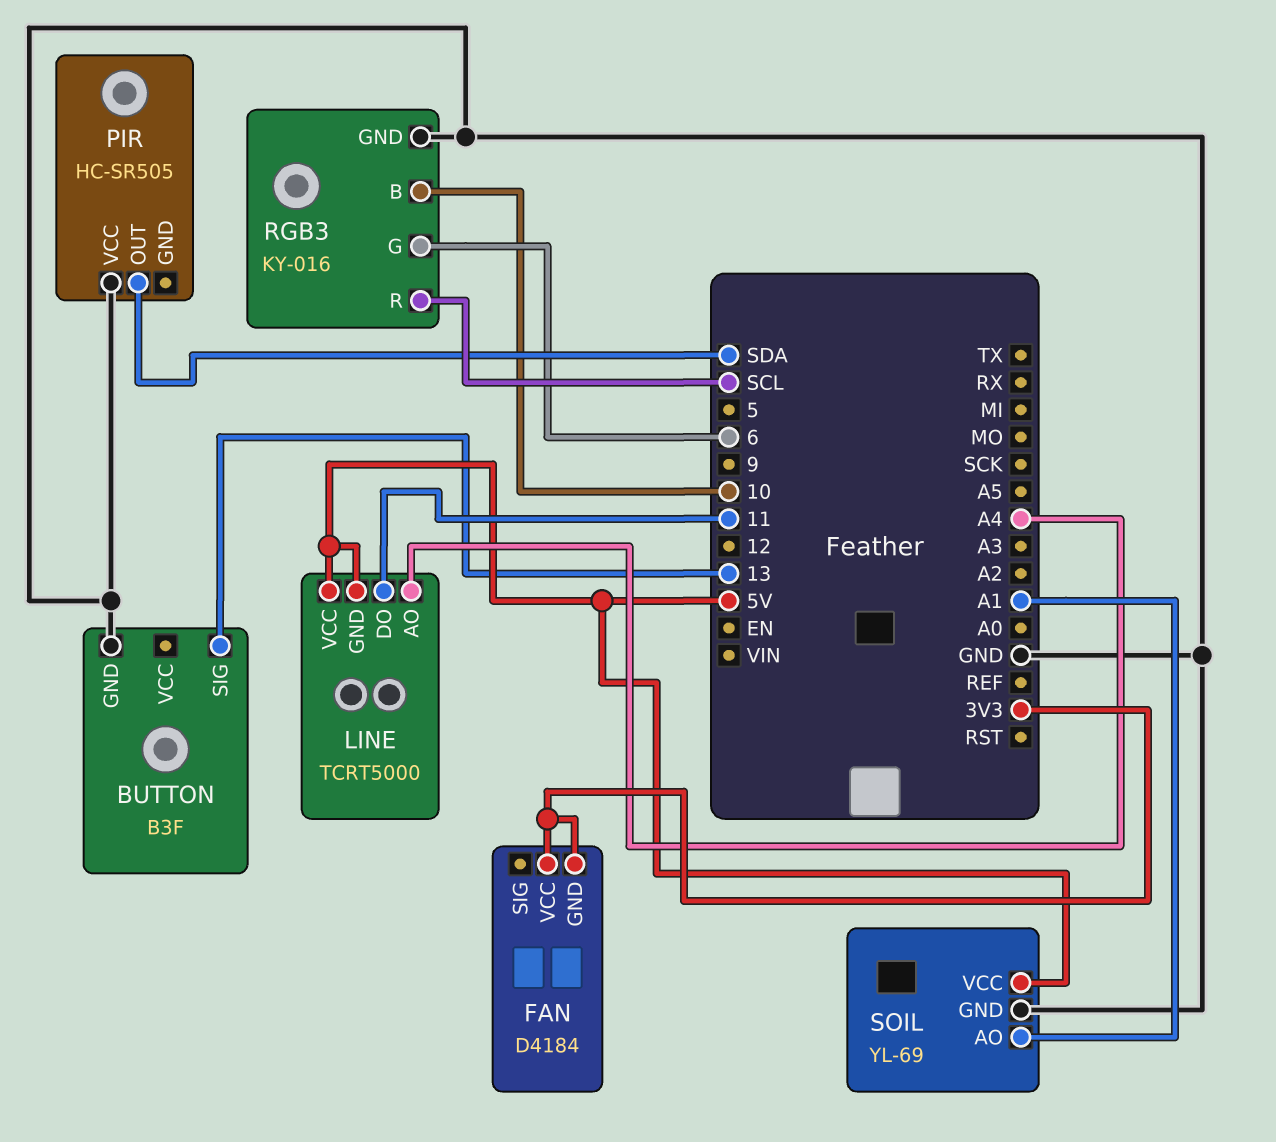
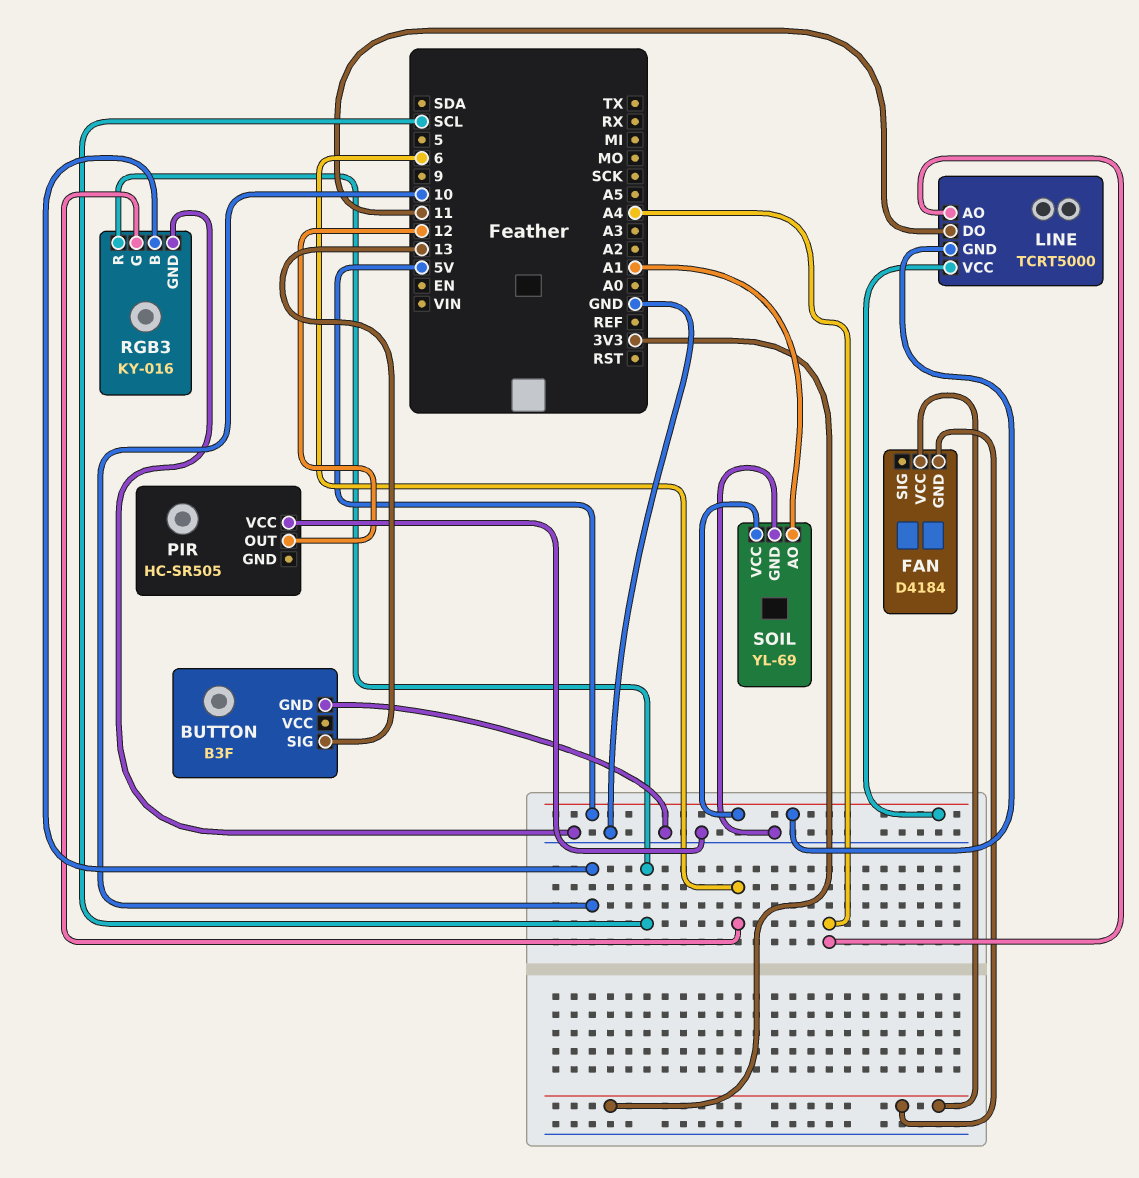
PIR pin OUT: SDA -> 12

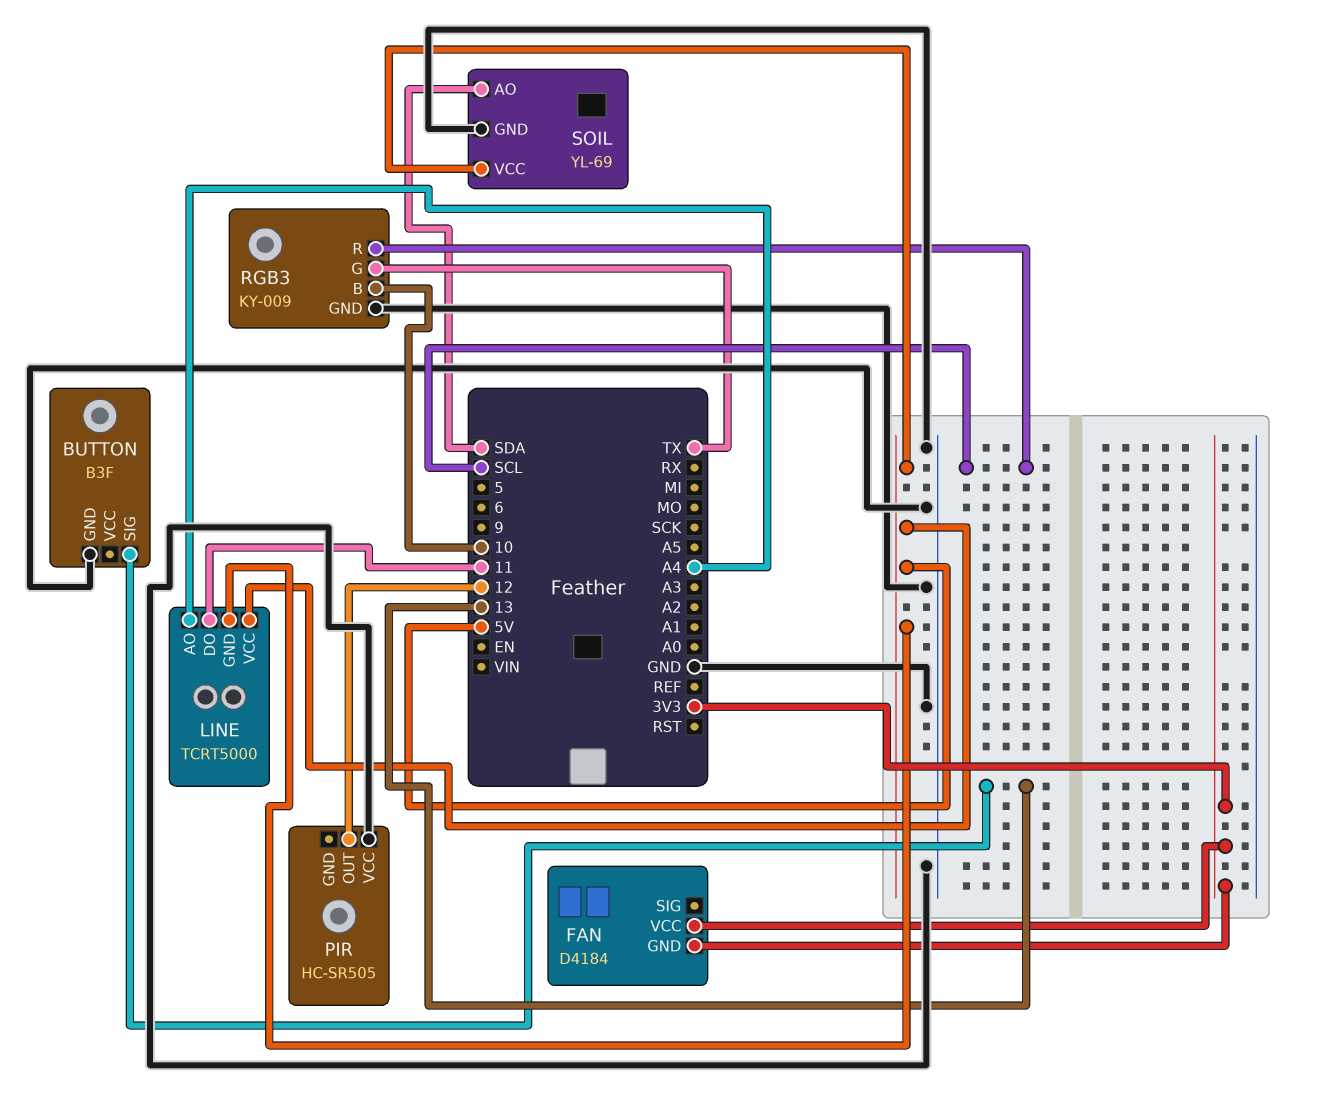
RGB3: KY-016 -> KY-009
RGB3 pin G: 6 -> TX
SOIL pin AO: A1 -> SDA

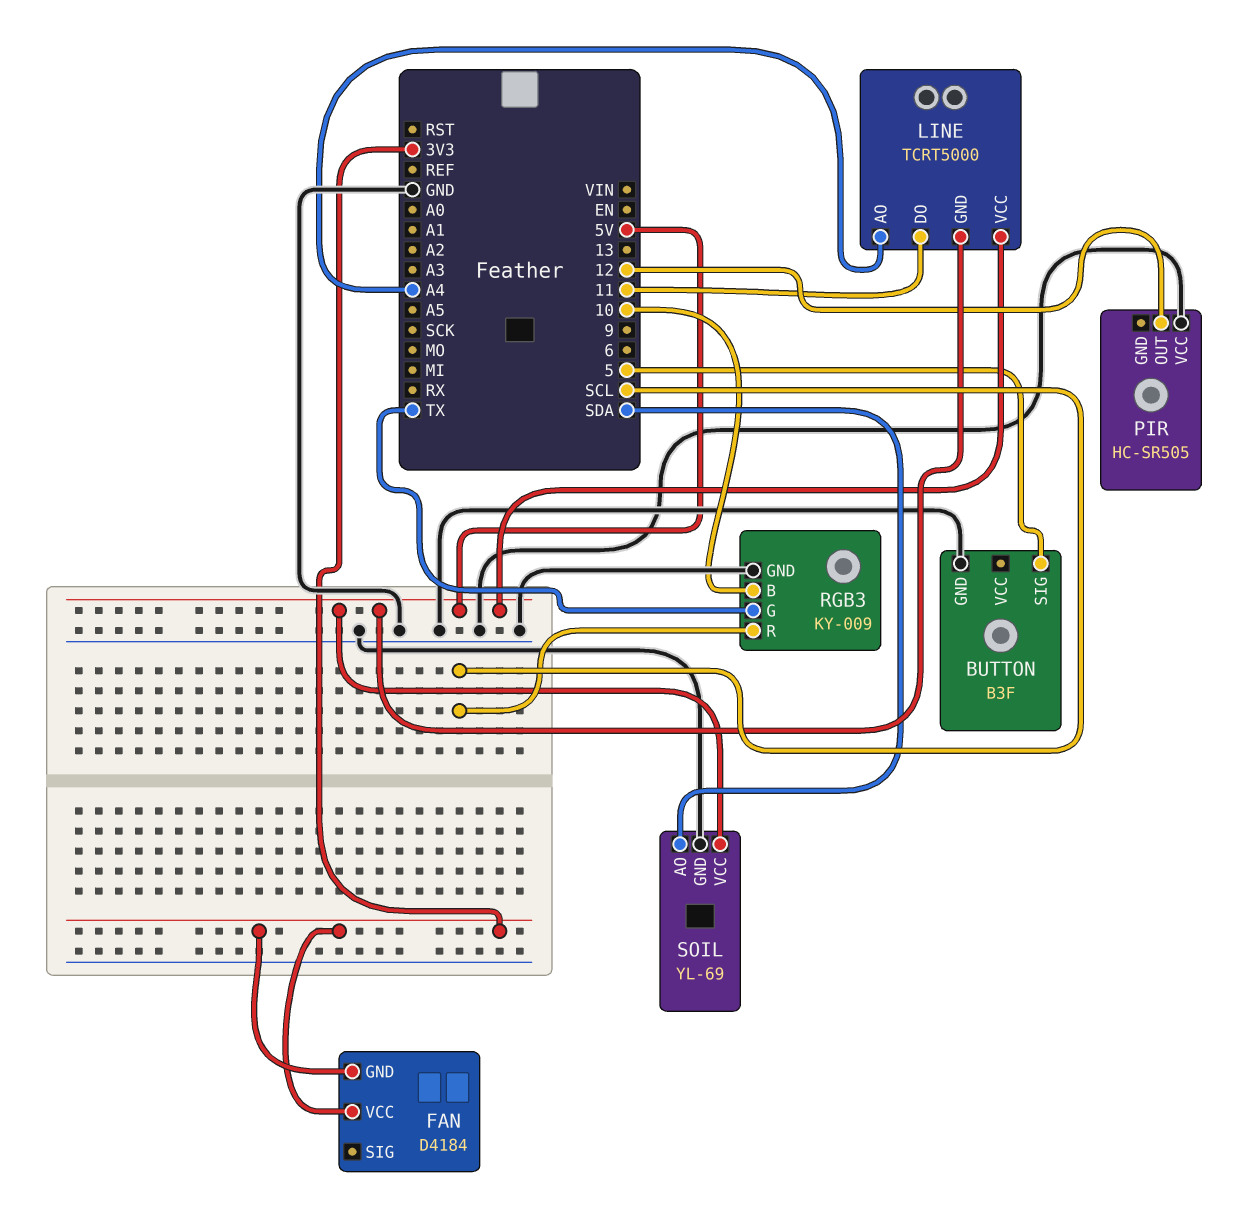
BUTTON pin SIG: 13 -> 5

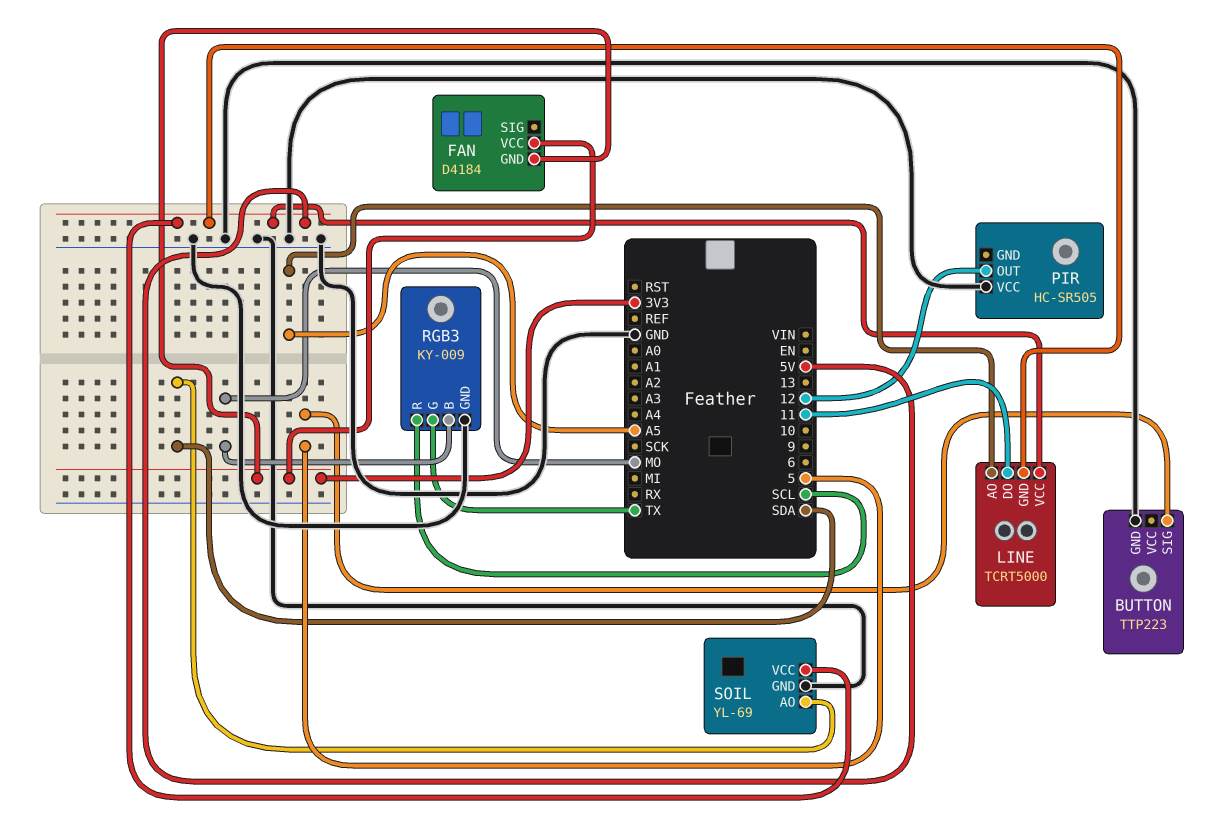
BUTTON: B3F -> TTP223
LINE pin AO: A4 -> A5
RGB3 pin B: 10 -> MO

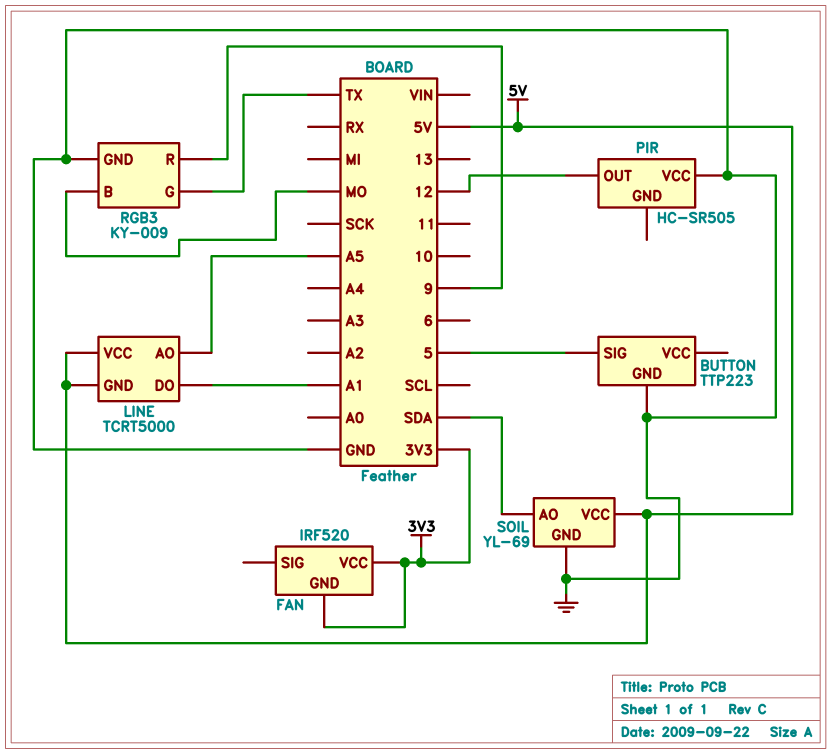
FAN: D4184 -> IRF520
LINE pin DO: 11 -> A1
RGB3 pin R: SCL -> 9

